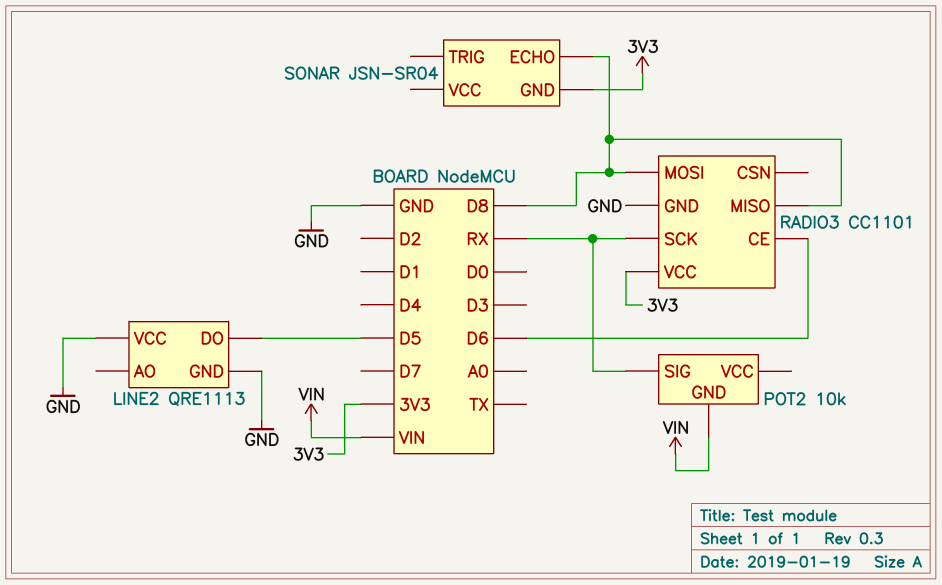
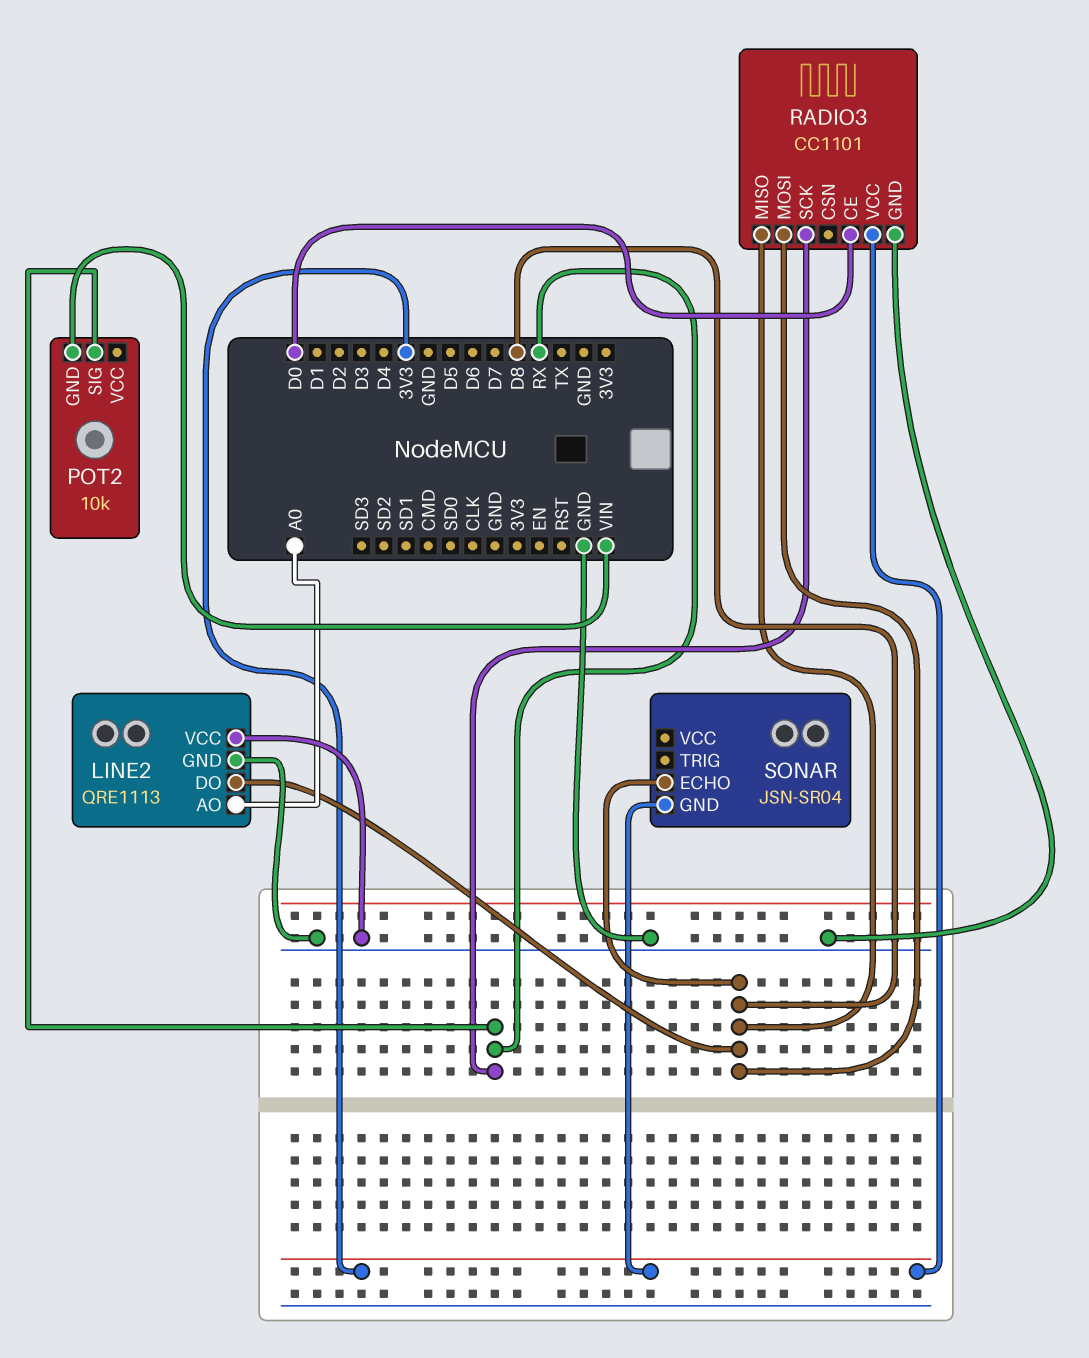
LINE2 pin AO: none -> A0
LINE2 pin DO: D5 -> D8
RADIO3 pin CE: D6 -> D0

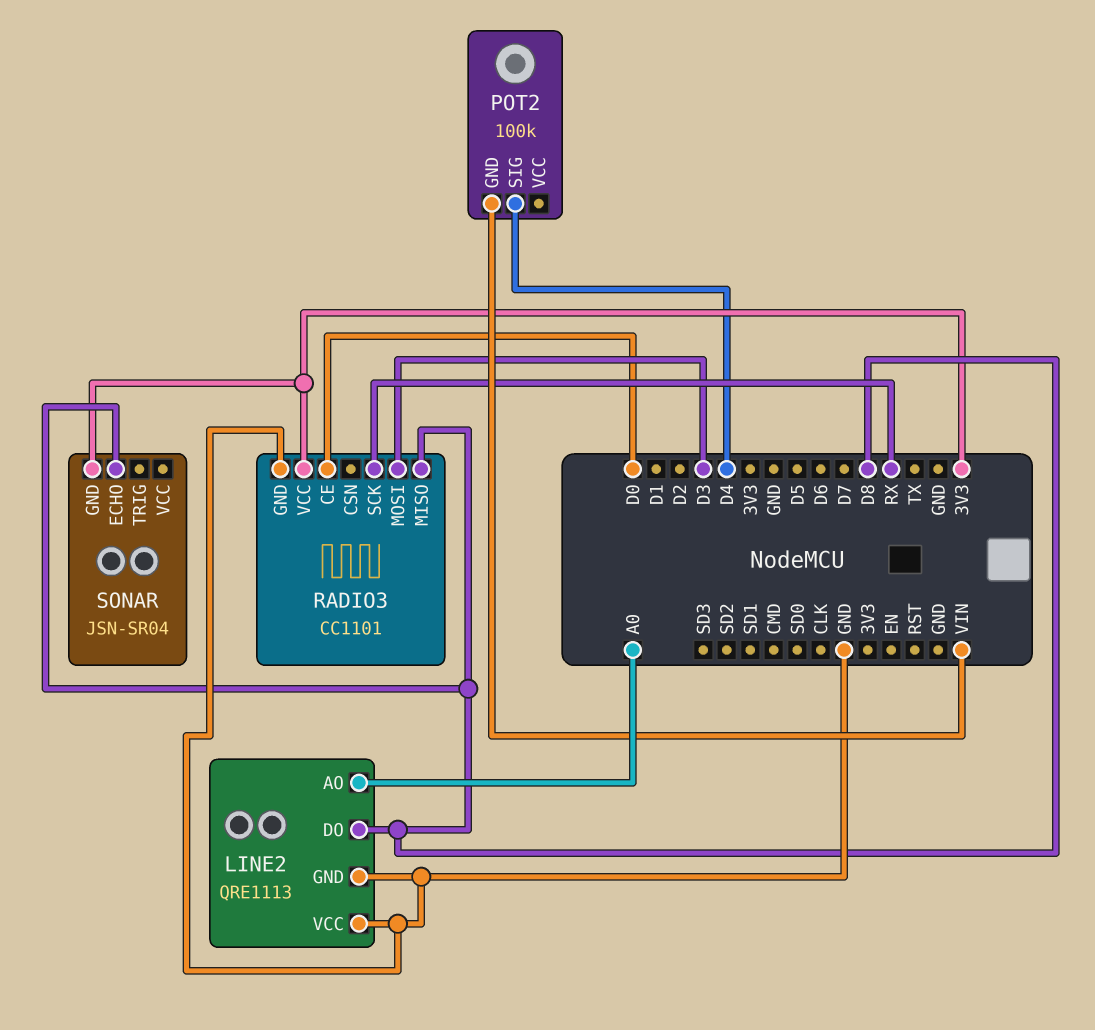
POT2: 10k -> 100k
POT2 pin SIG: RX -> D4
RADIO3 pin MOSI: D8 -> D3

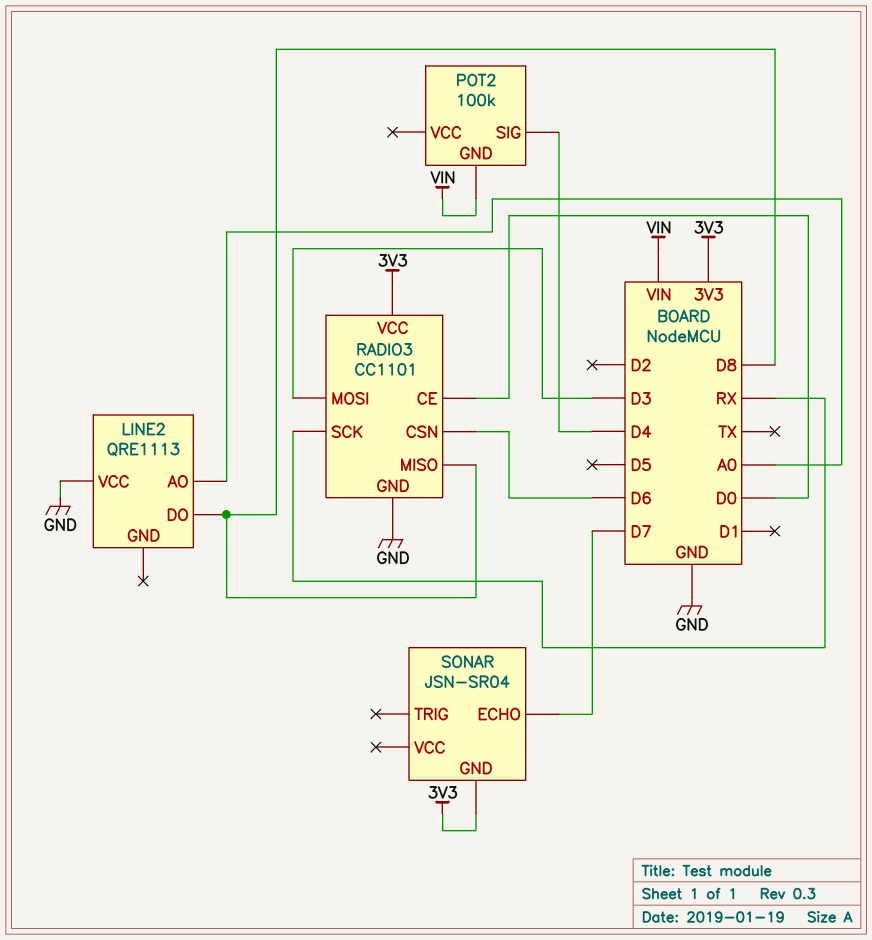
LINE2 pin GND: GND -> none
RADIO3 pin CSN: none -> D6
SONAR pin ECHO: D8 -> D7

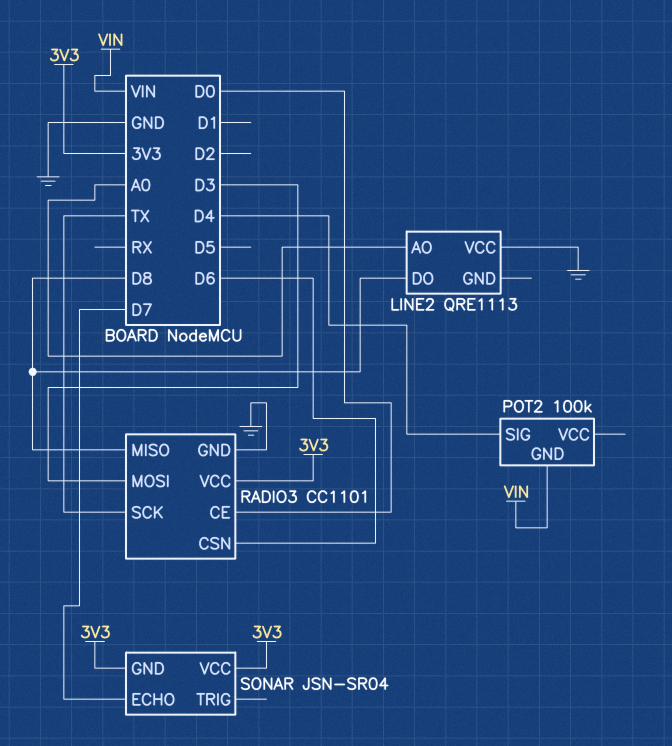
RADIO3 pin SCK: RX -> TX
SONAR pin VCC: none -> 3V3

